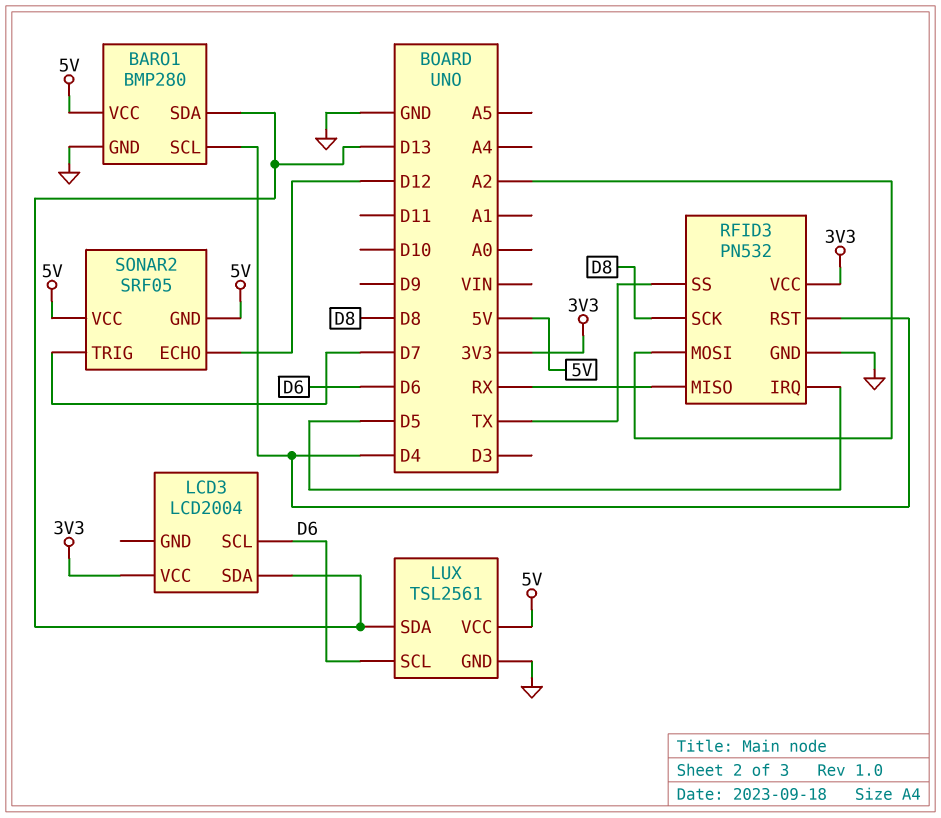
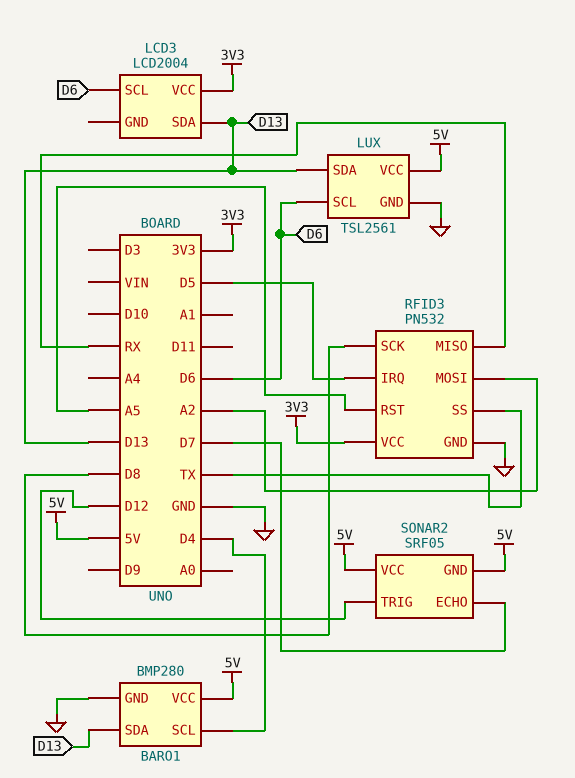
RFID3 pin RST: D4 -> A5
SONAR2 pin ECHO: D12 -> D7
SONAR2 pin TRIG: D7 -> D12

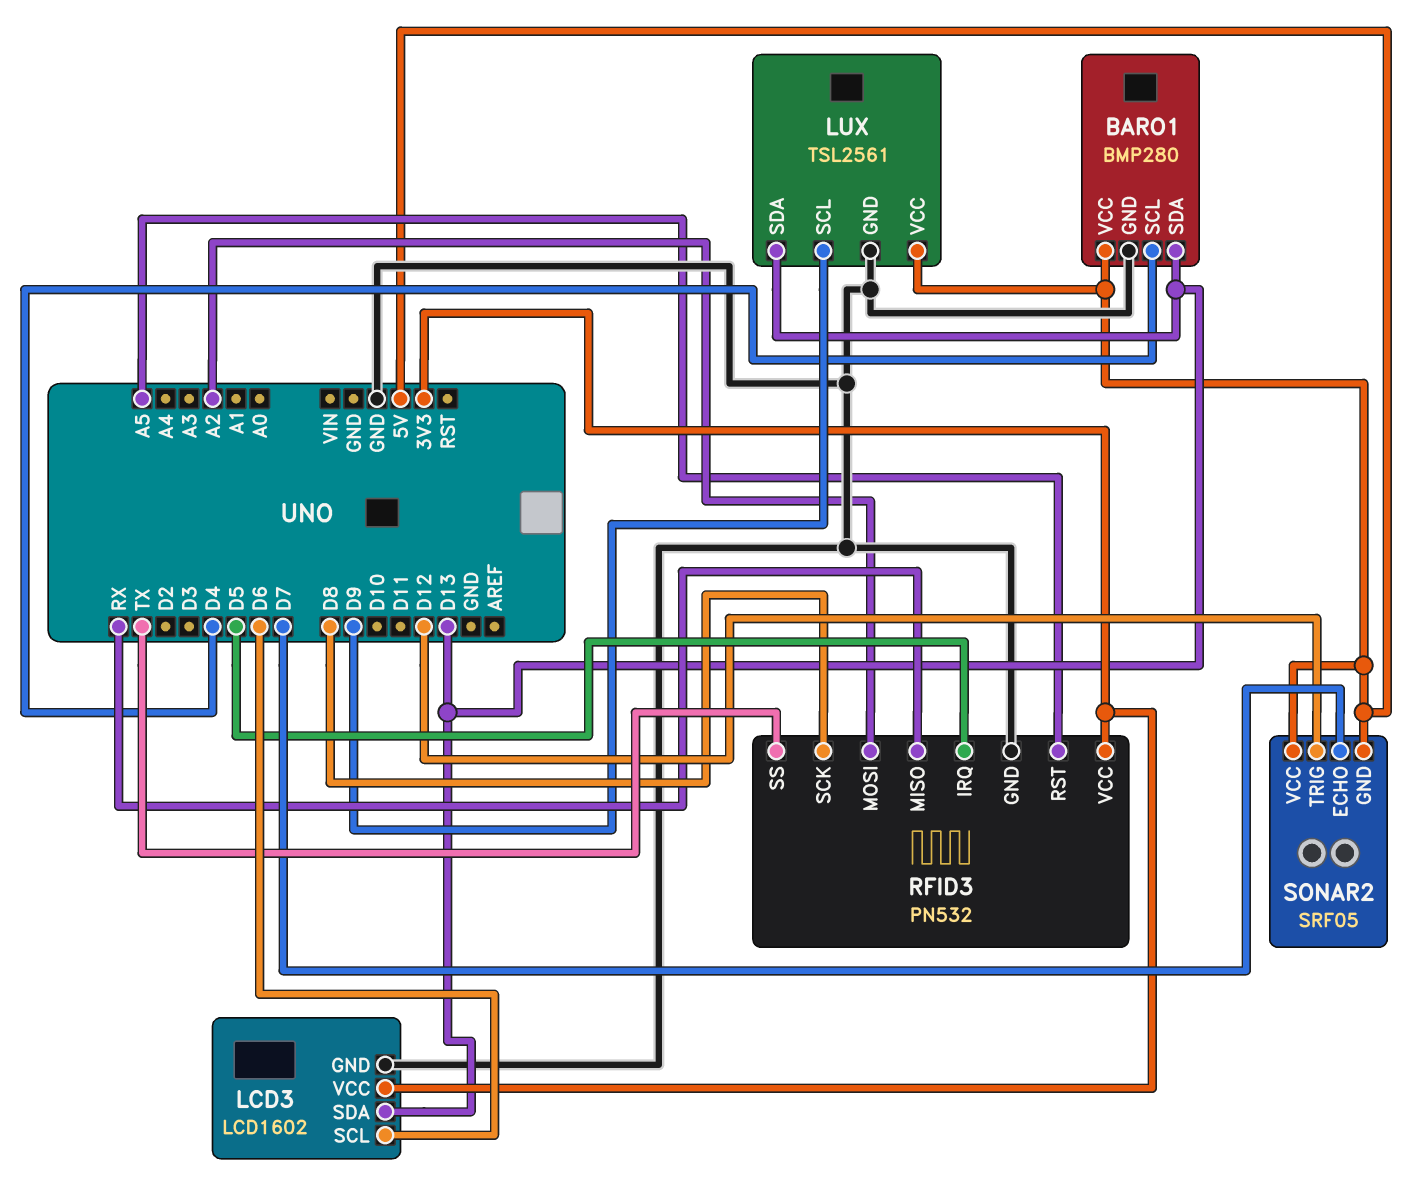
LCD3: LCD2004 -> LCD1602
LCD3 pin GND: none -> GND
LUX pin SCL: D6 -> D9

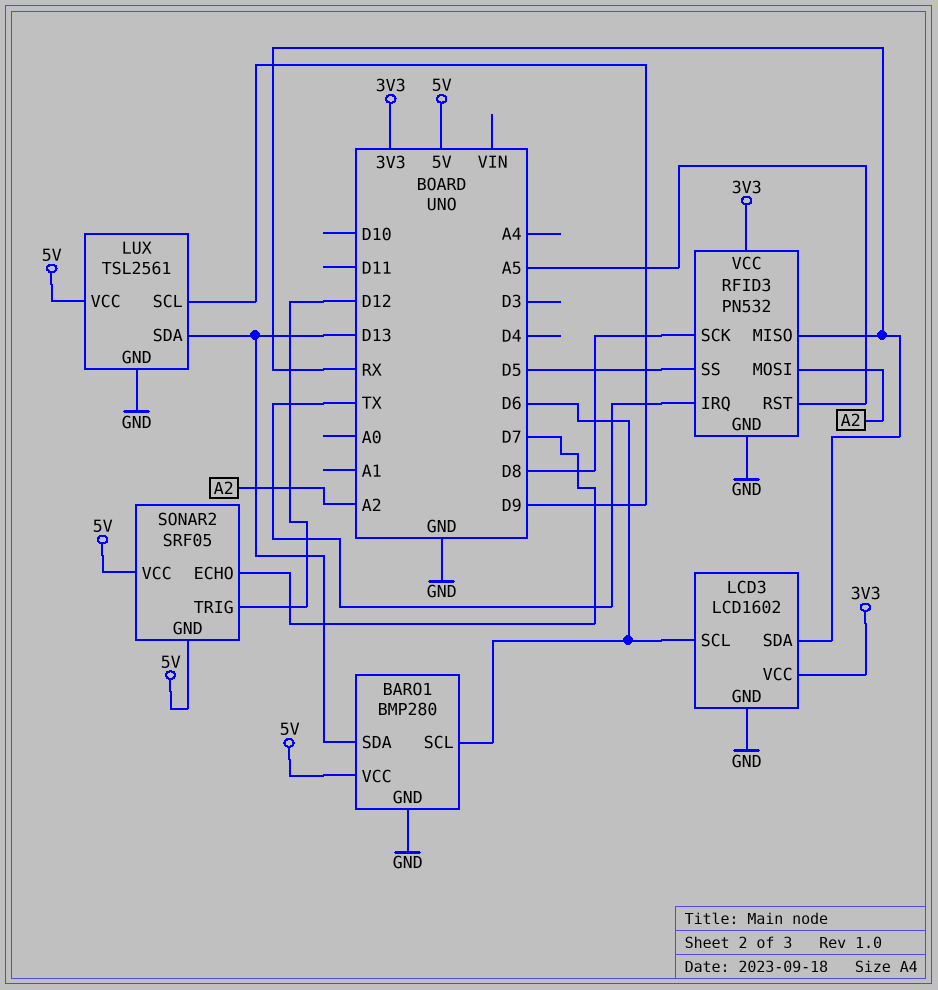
BARO1 pin SCL: D4 -> D6
LCD3 pin SDA: D13 -> RX
RFID3 pin IRQ: D5 -> TX
RFID3 pin SS: TX -> D5

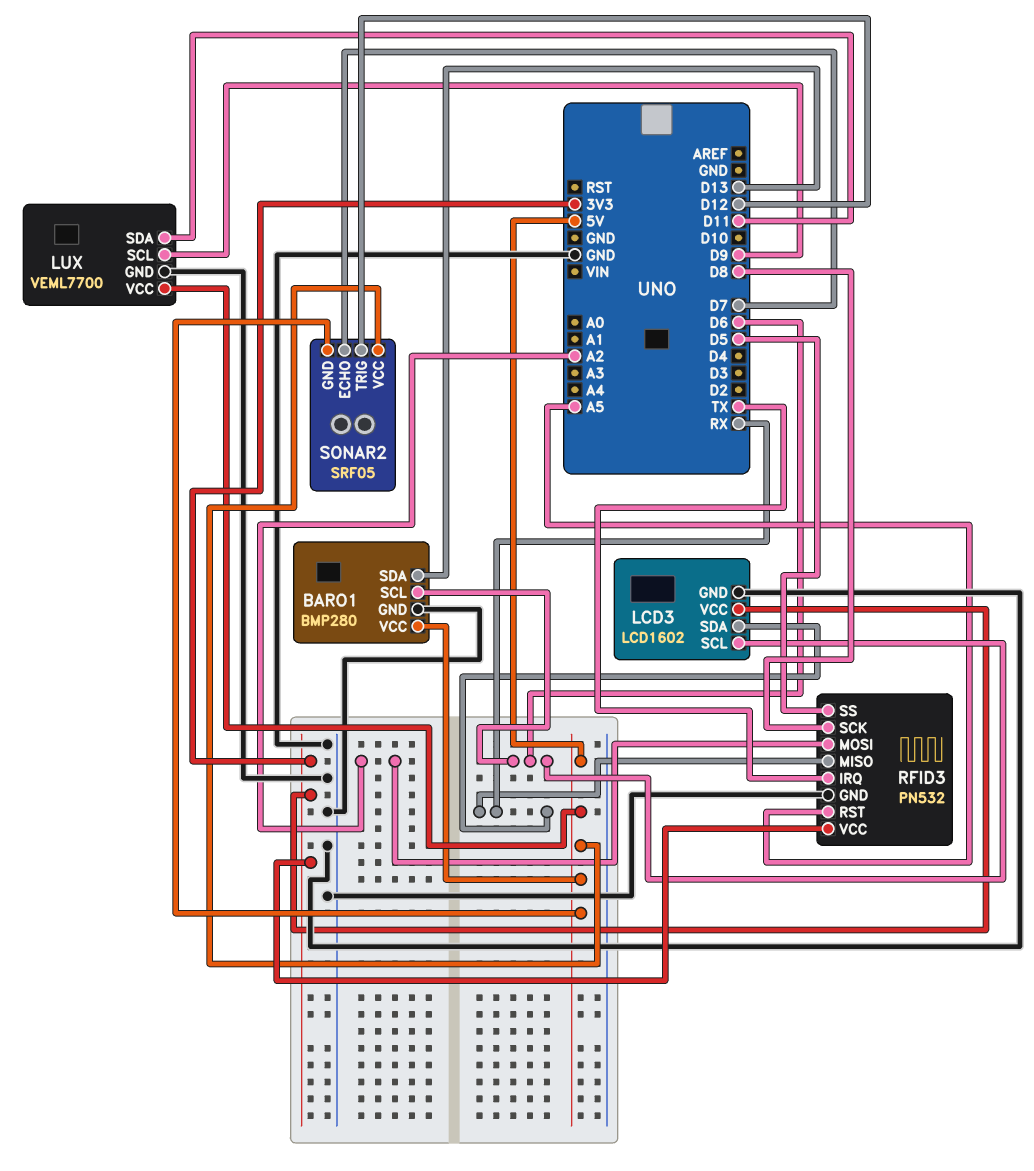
LUX: TSL2561 -> VEML7700
LUX pin SDA: D13 -> D11

